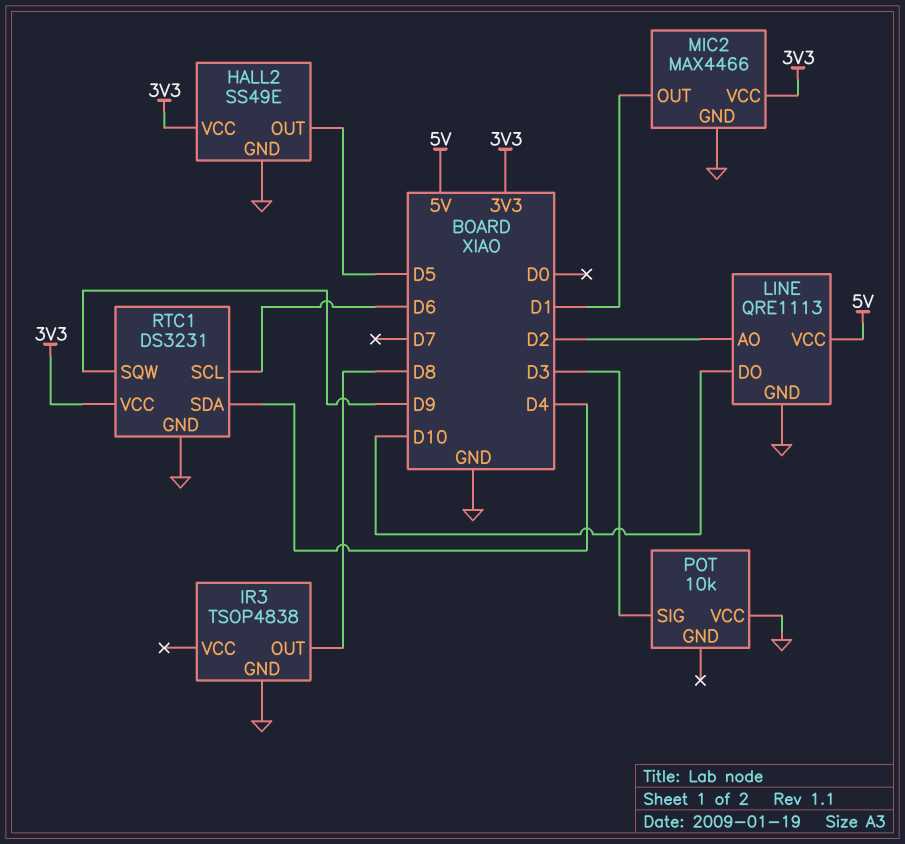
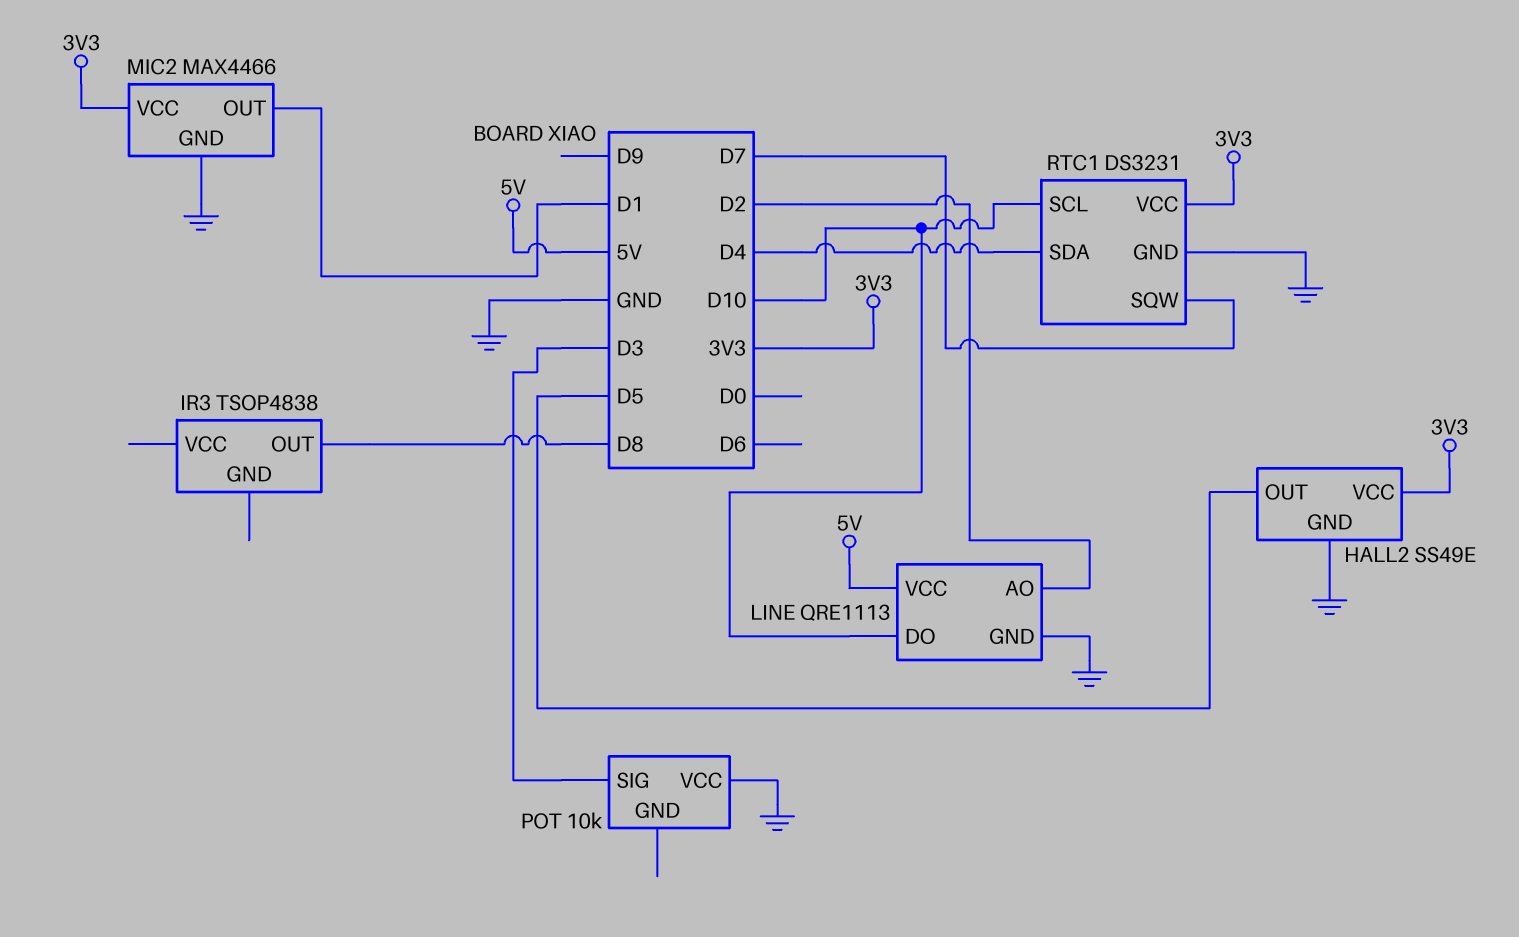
IR3 pin GND: GND -> none
RTC1 pin SCL: D6 -> D10
RTC1 pin SQW: D9 -> D7

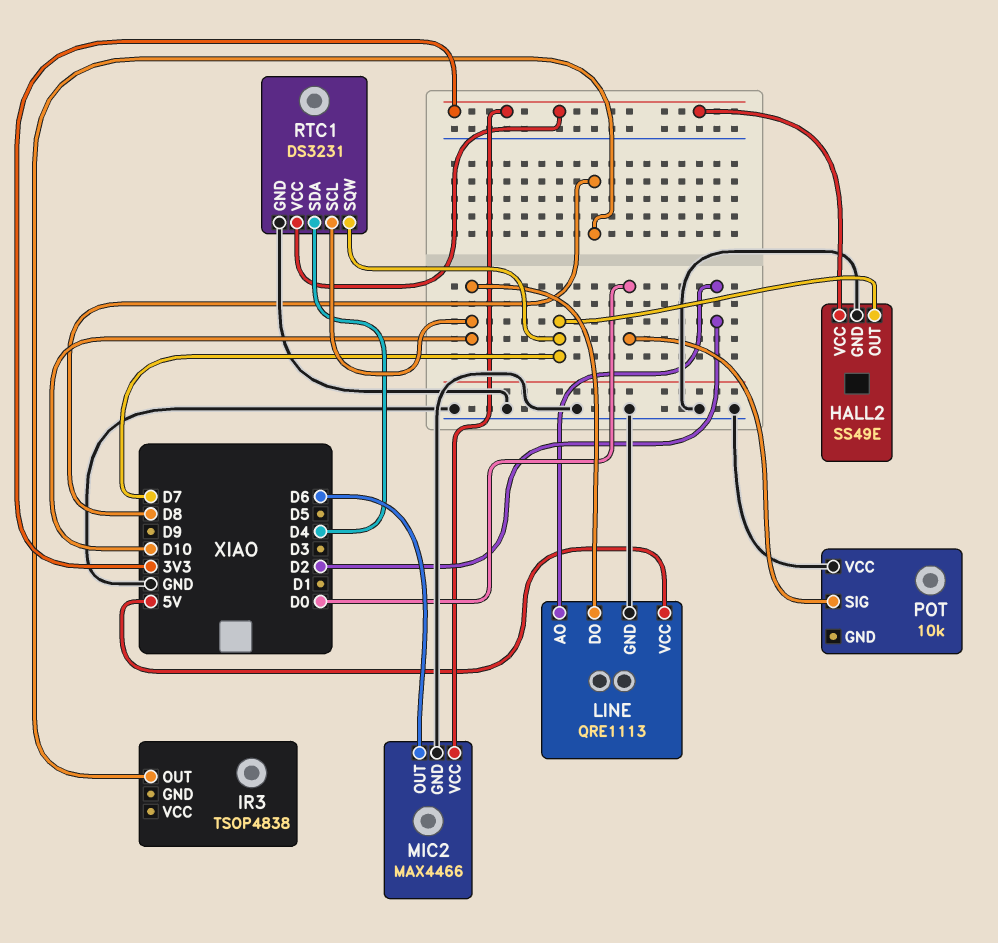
HALL2 pin OUT: D5 -> D7
MIC2 pin OUT: D1 -> D6
POT pin SIG: D3 -> D0

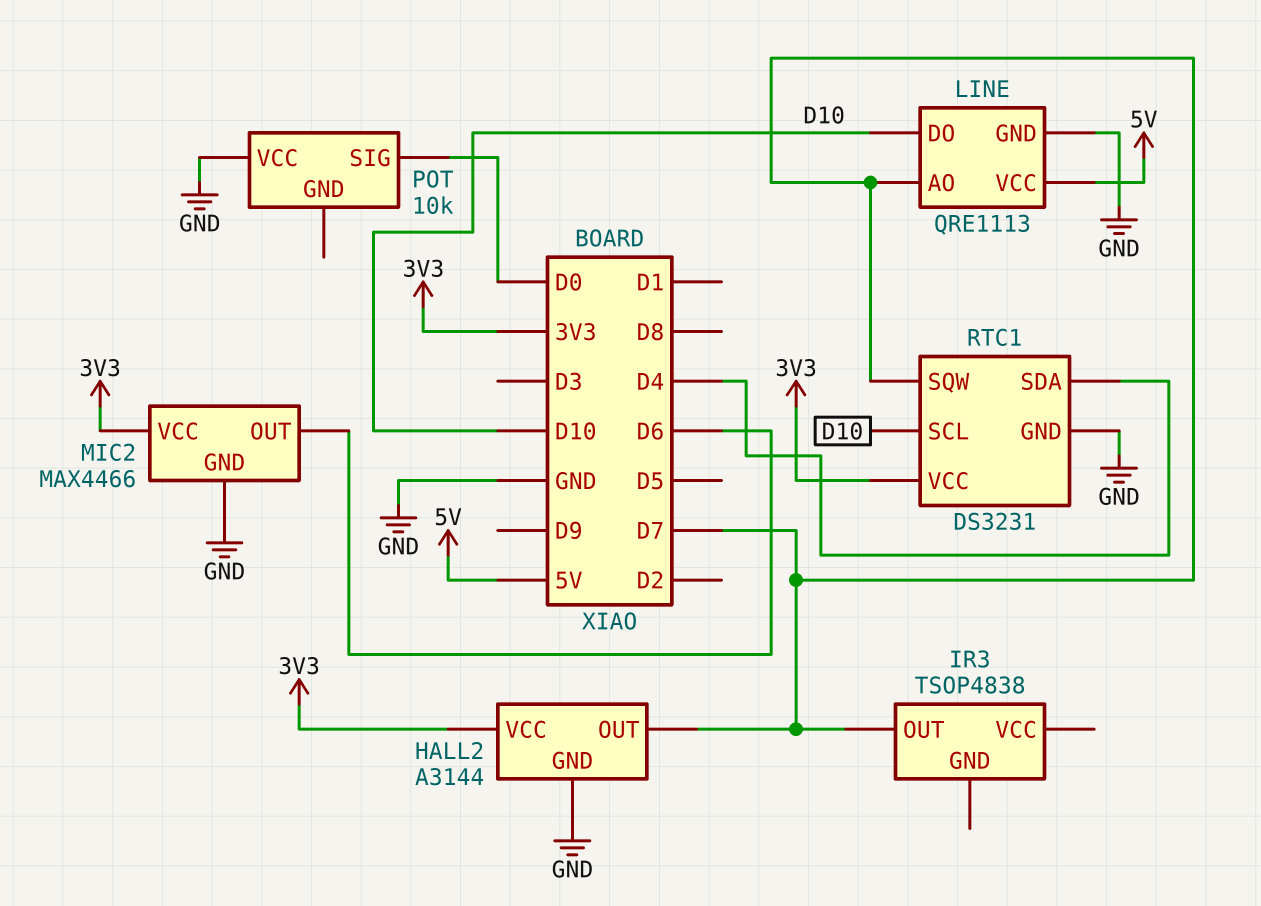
HALL2: SS49E -> A3144
IR3 pin OUT: D8 -> D7
LINE pin AO: D2 -> D7

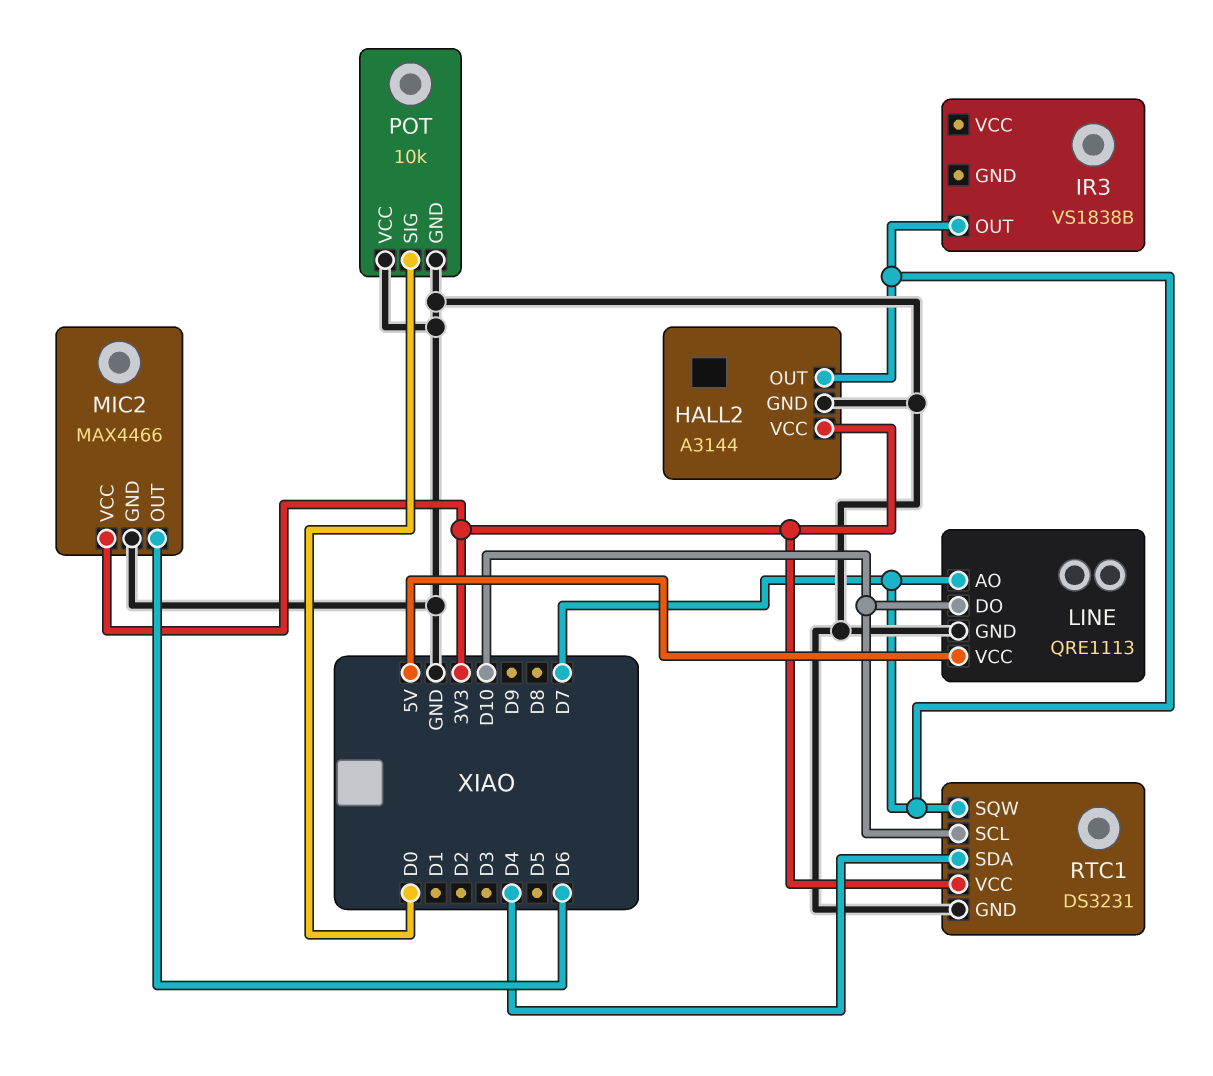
IR3: TSOP4838 -> VS1838B
POT pin GND: none -> GND

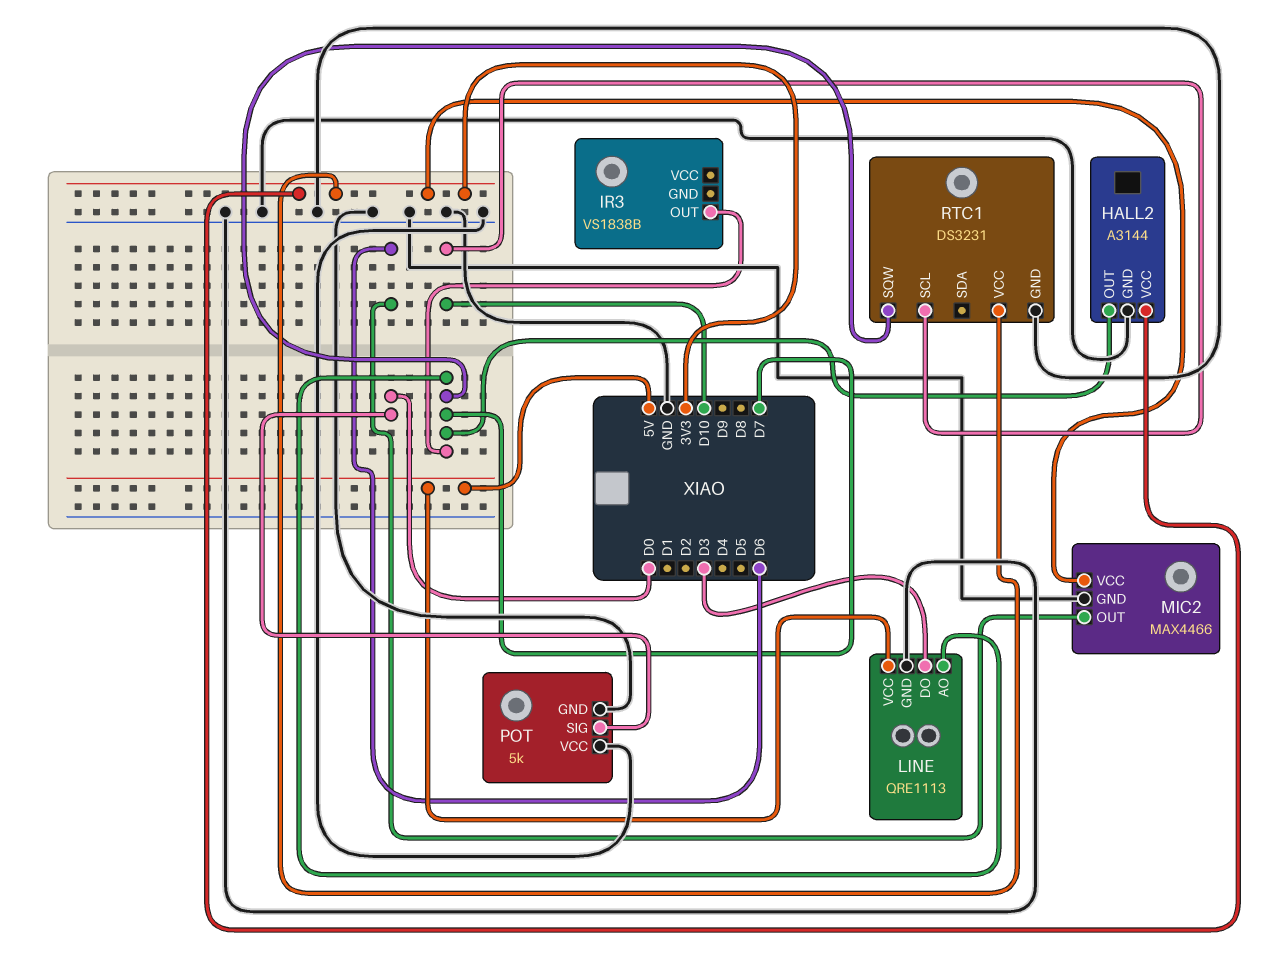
LINE pin DO: D10 -> D3
POT: 10k -> 5k
RTC1 pin SDA: D4 -> none

